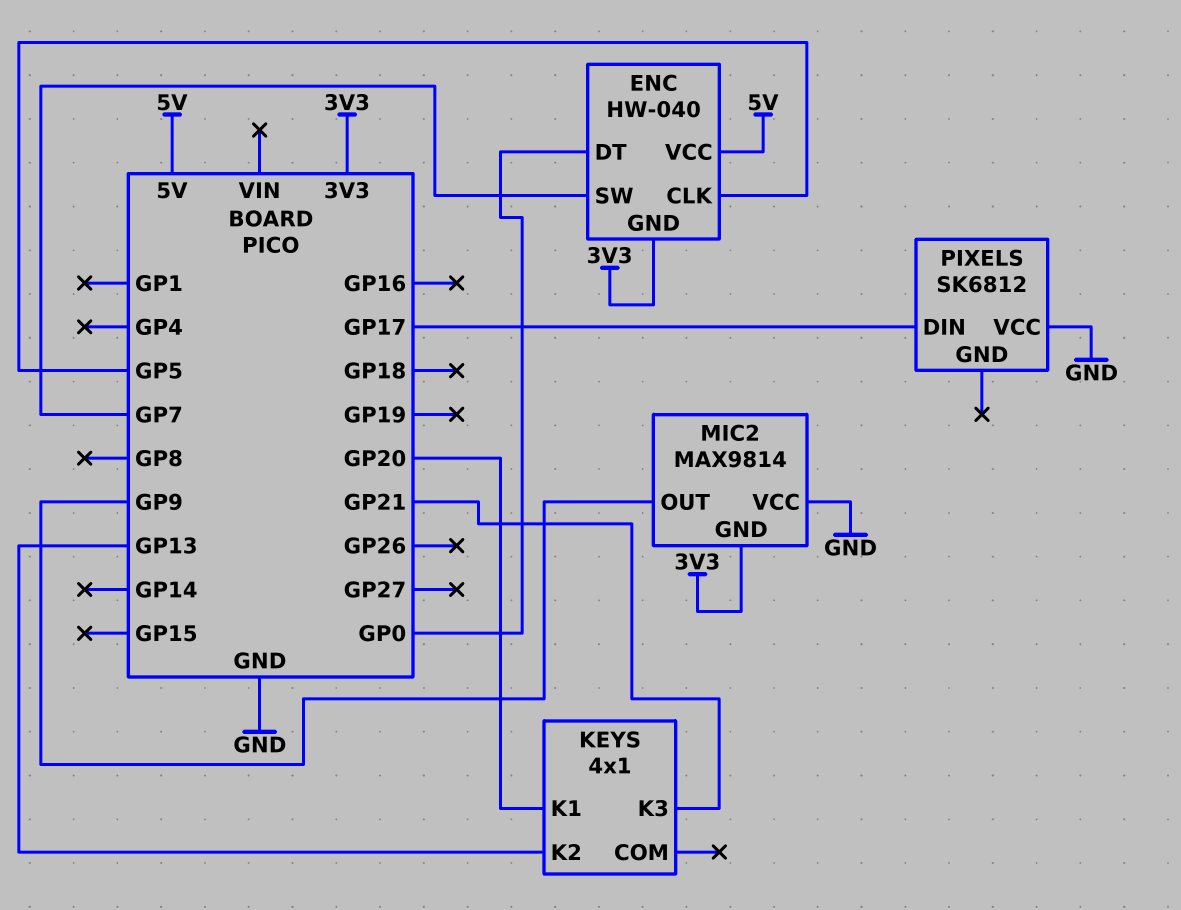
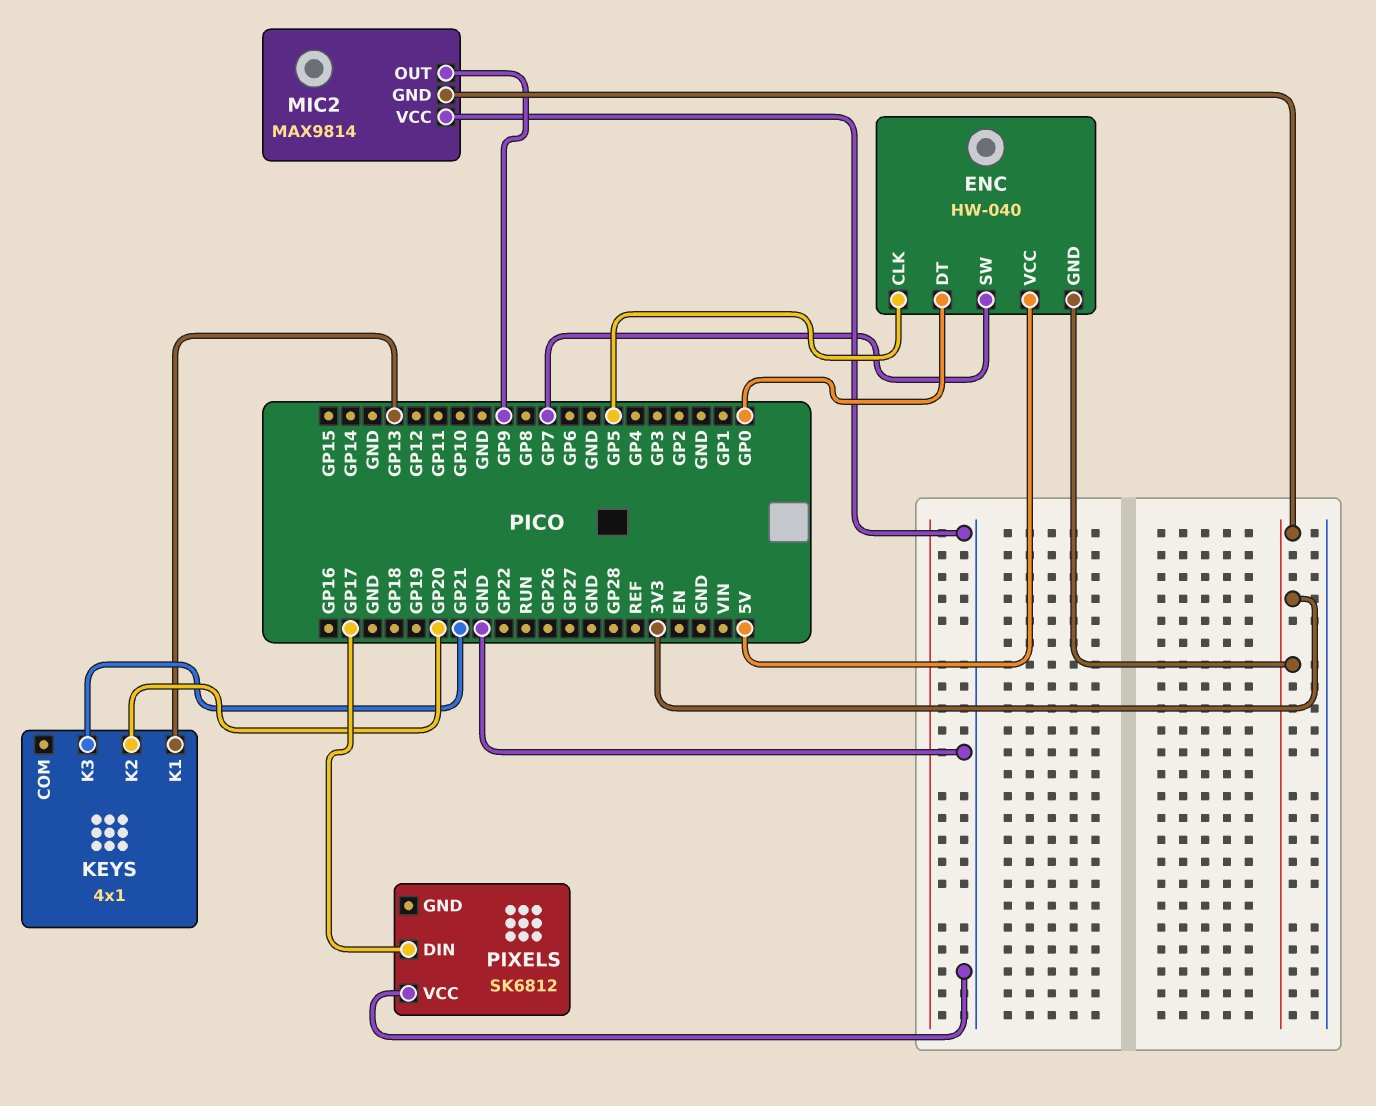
KEYS pin K1: GP20 -> GP13
KEYS pin K2: GP13 -> GP20

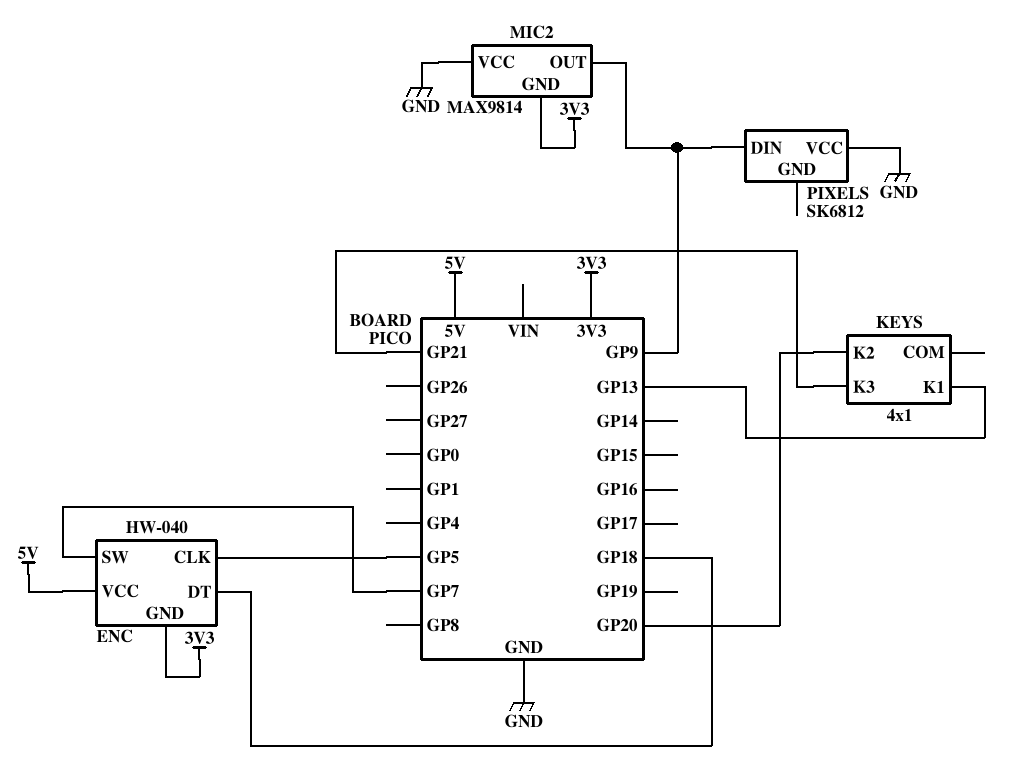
ENC pin DT: GP0 -> GP18
PIXELS pin DIN: GP17 -> GP9

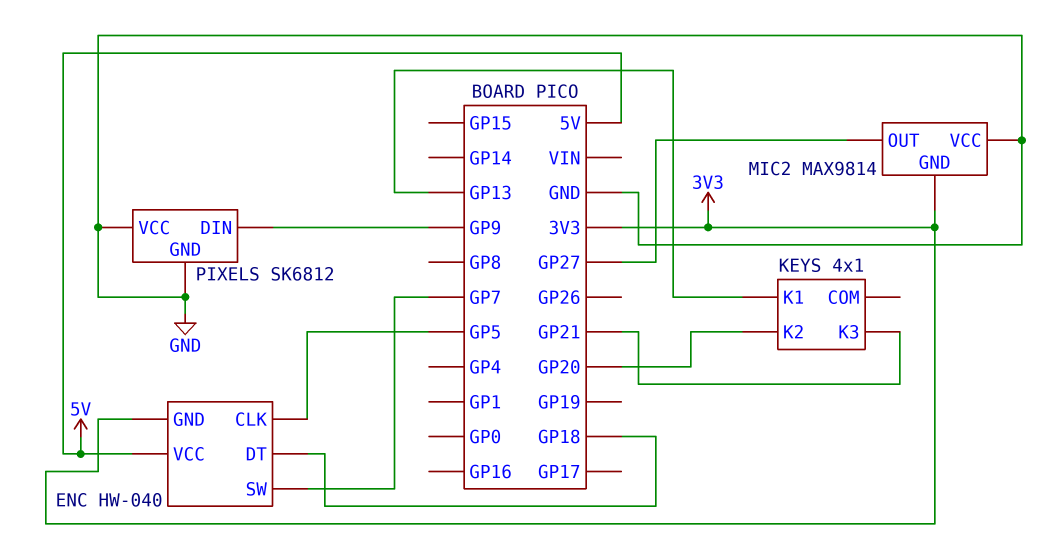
MIC2 pin OUT: GP9 -> GP27
PIXELS pin GND: none -> GND

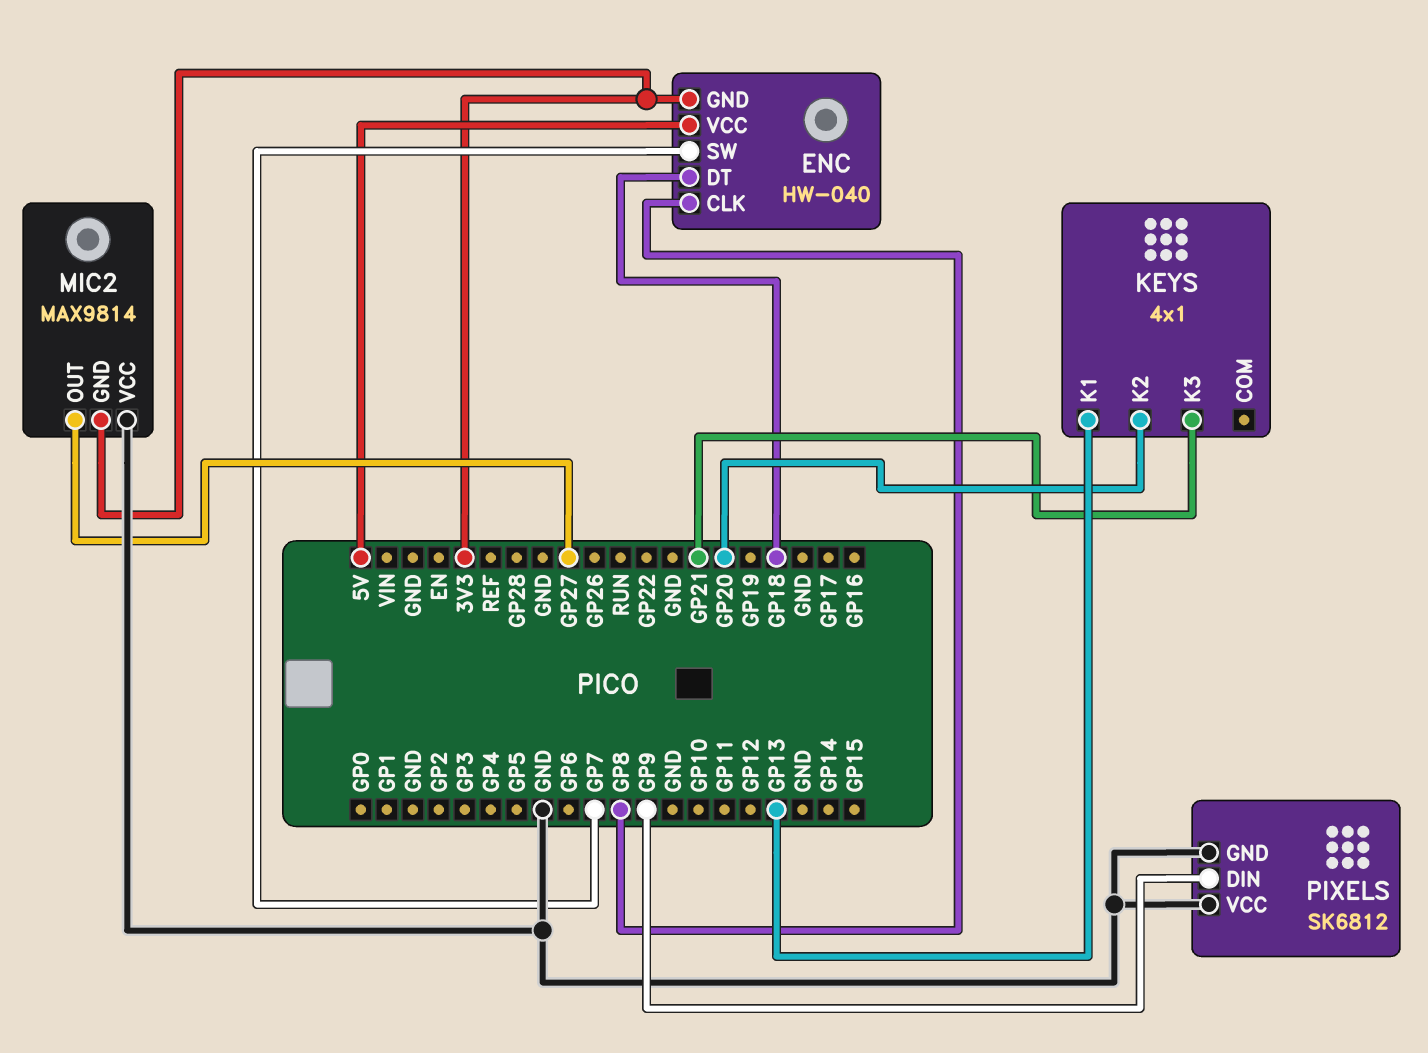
ENC pin CLK: GP5 -> GP8

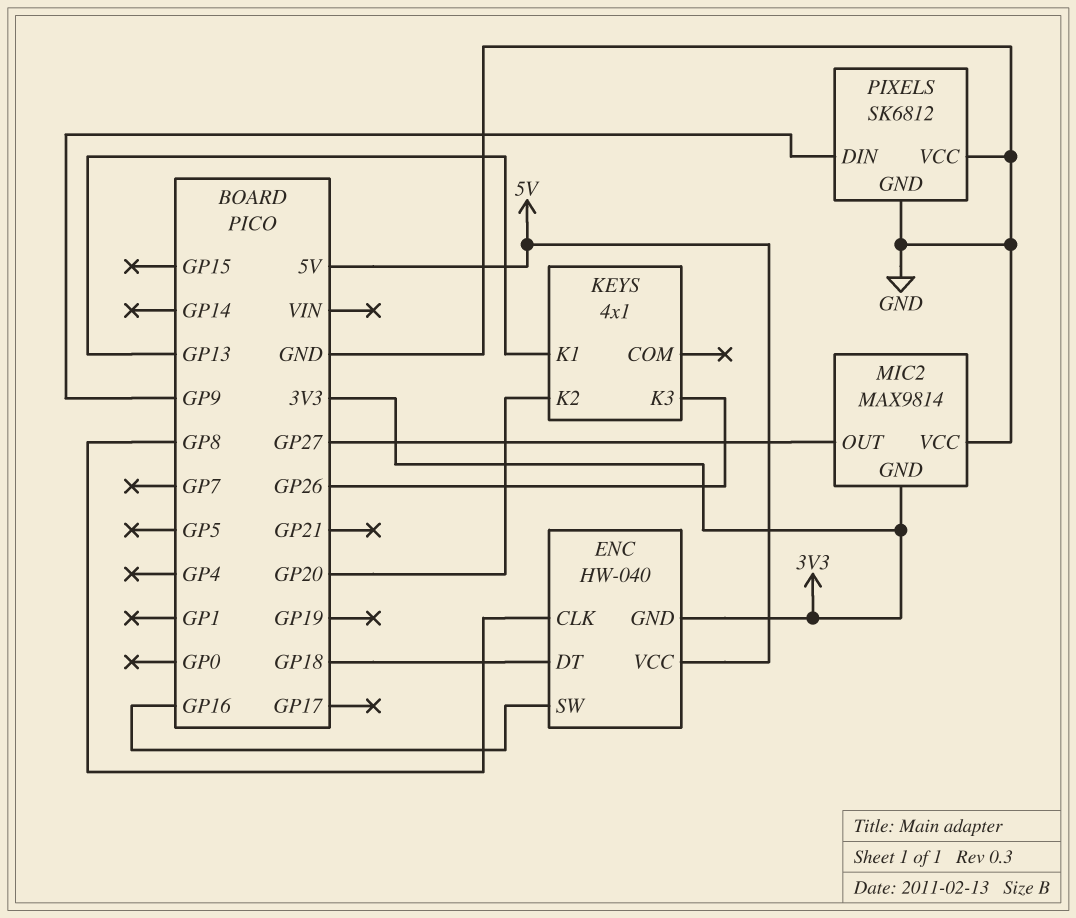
ENC pin SW: GP7 -> GP16
KEYS pin K3: GP21 -> GP26

